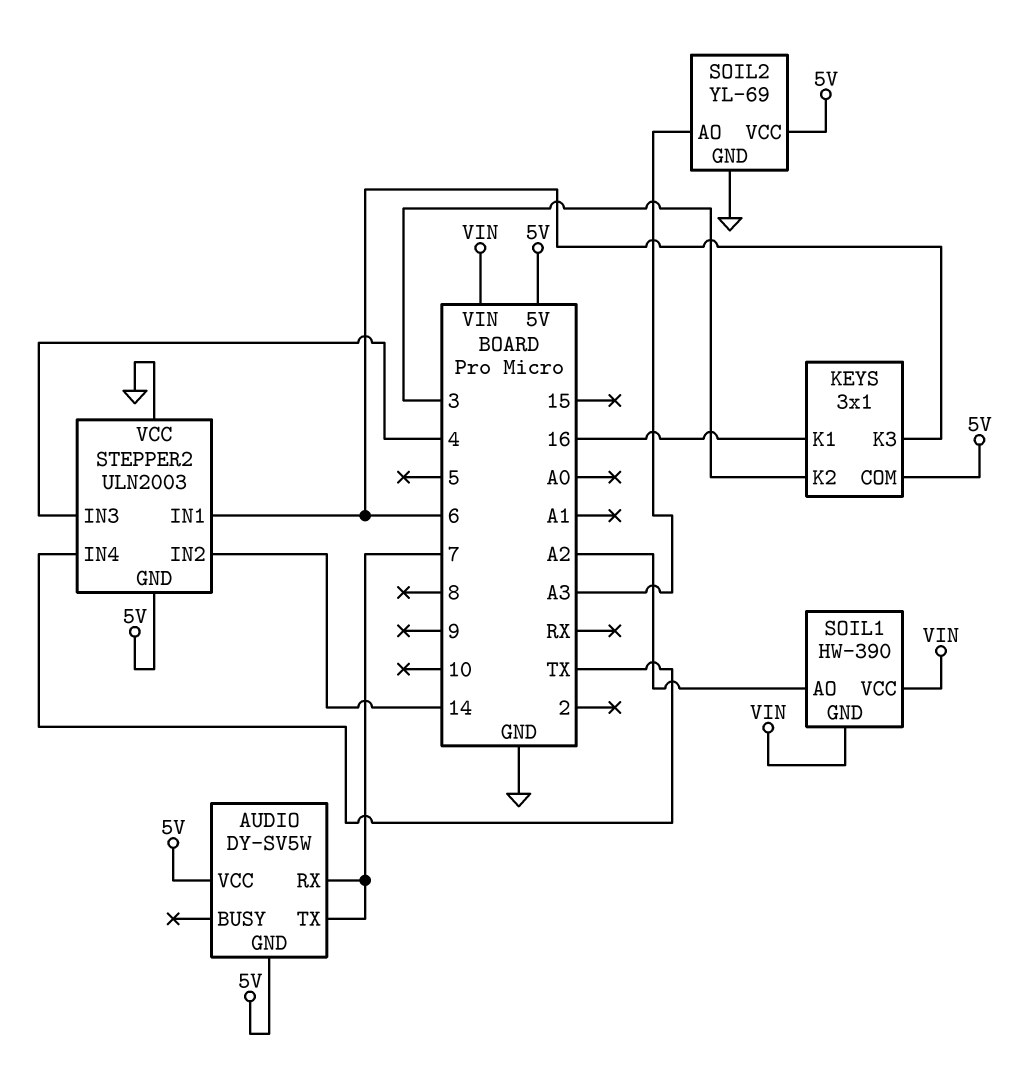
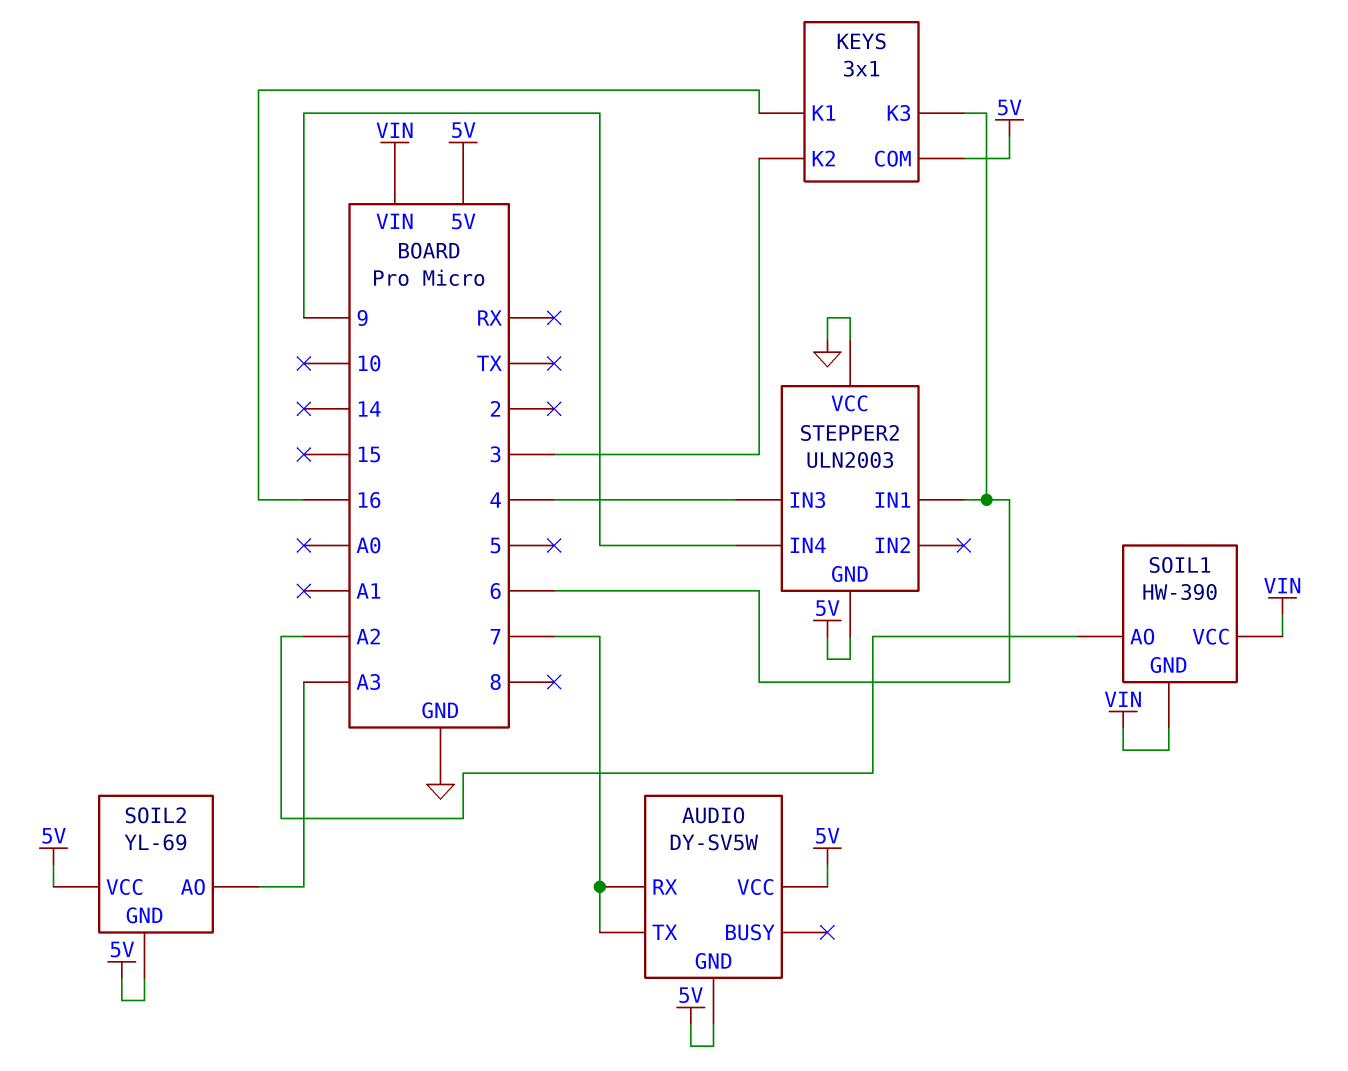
SOIL2 pin GND: GND -> 5V
STEPPER2 pin IN2: 14 -> none
STEPPER2 pin IN4: TX -> 9

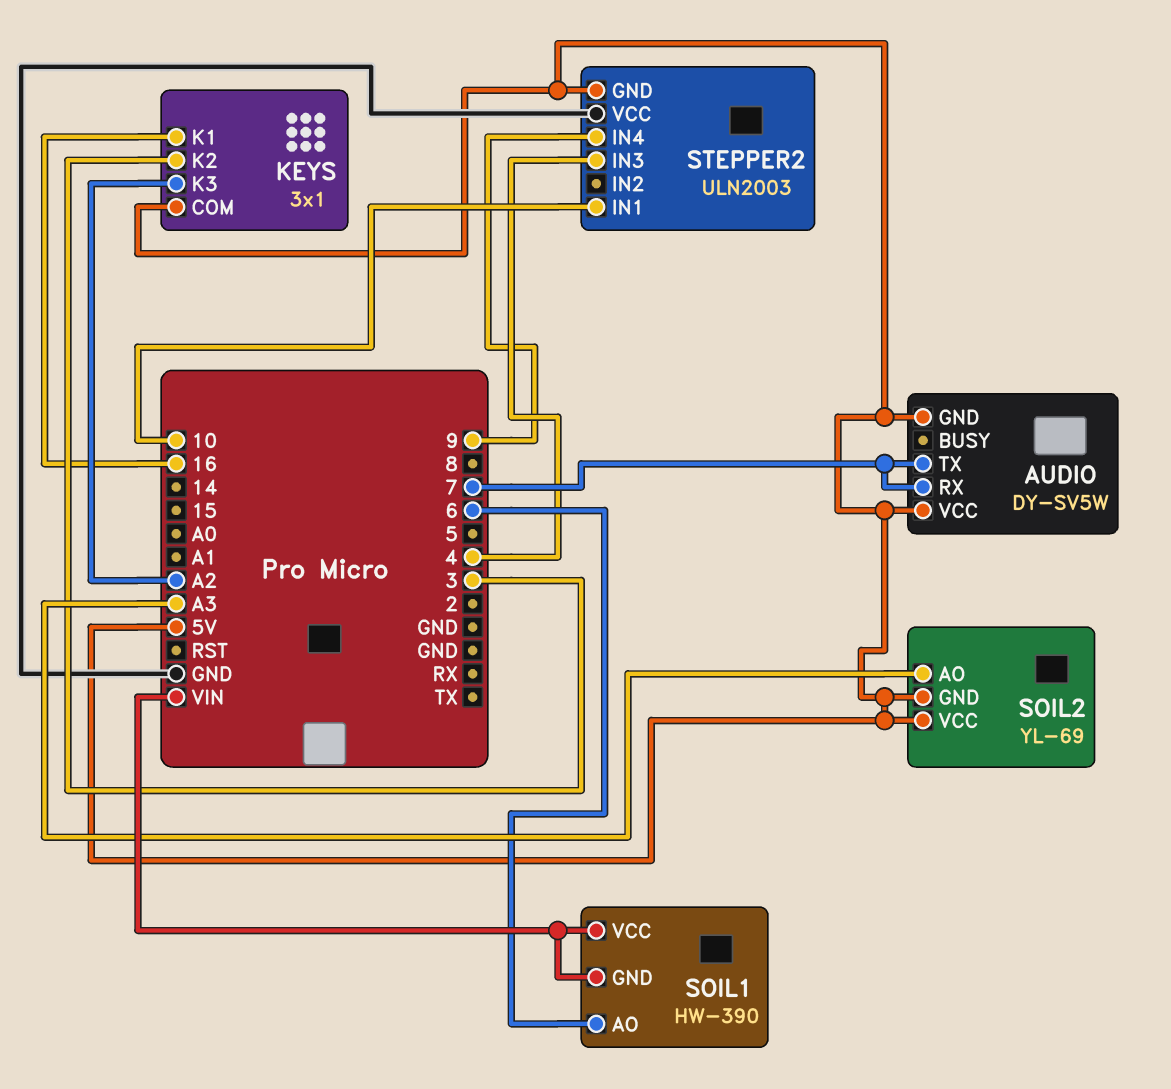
KEYS pin K3: 6 -> A2
SOIL1 pin AO: A2 -> 6
STEPPER2 pin IN1: 6 -> 10

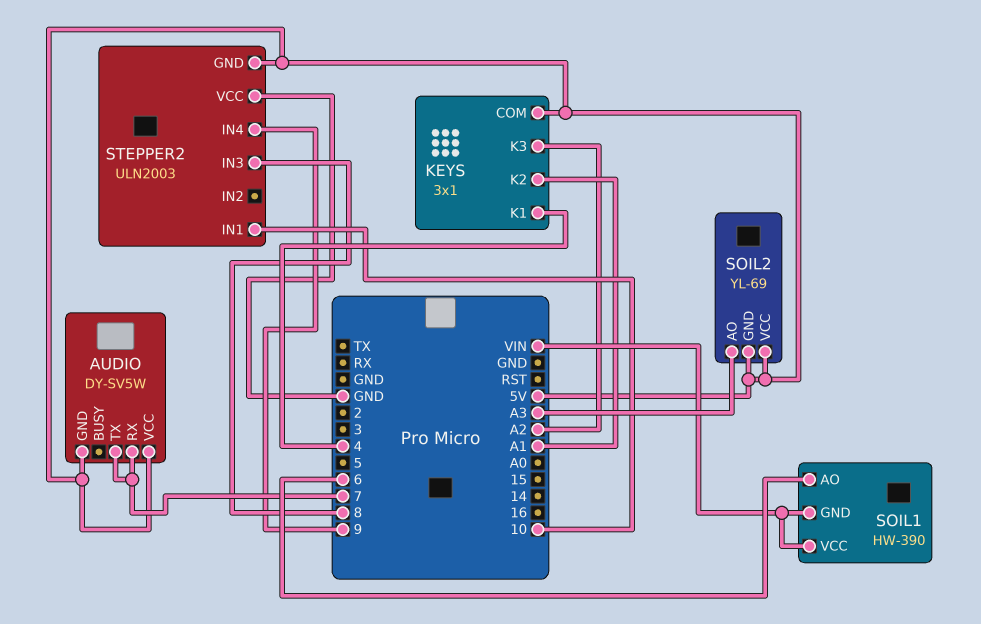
KEYS pin K1: 16 -> 4
KEYS pin K2: 3 -> A1
STEPPER2 pin IN3: 4 -> 8

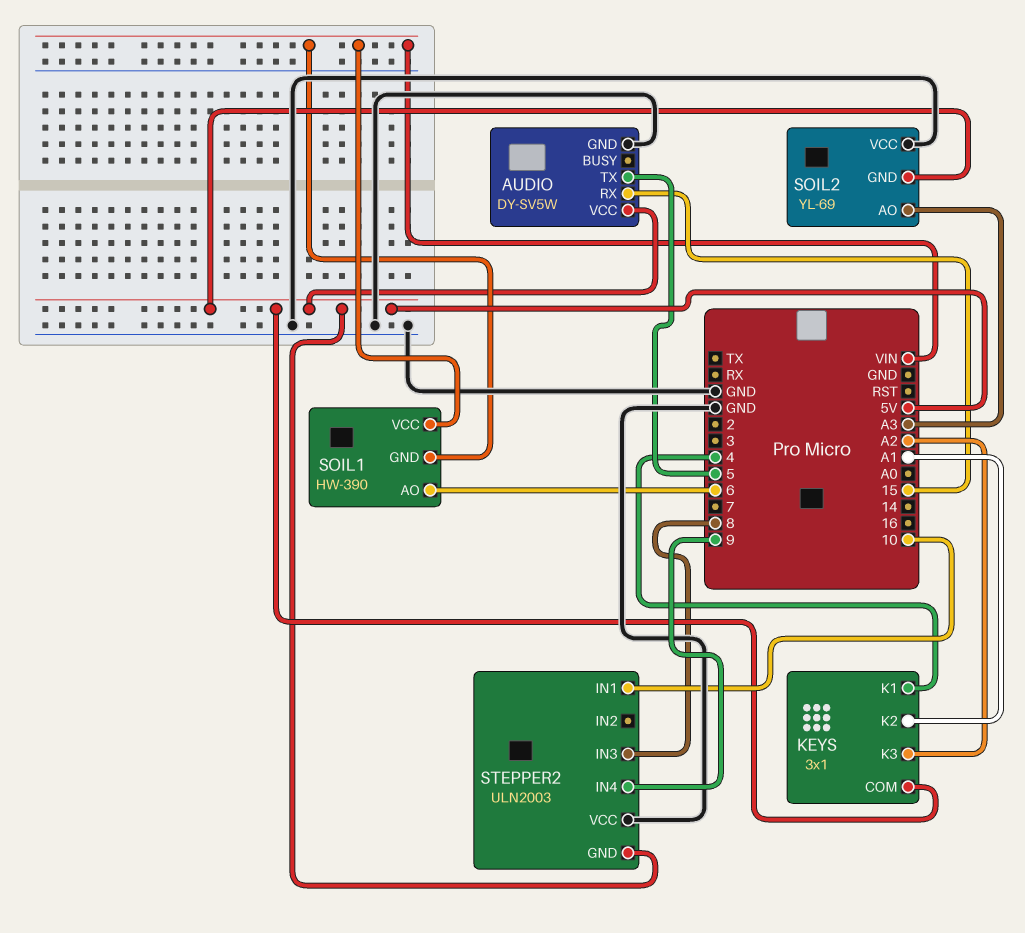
AUDIO pin GND: 5V -> GND
AUDIO pin RX: 7 -> 15
AUDIO pin TX: 7 -> 5
SOIL2 pin VCC: 5V -> GND

